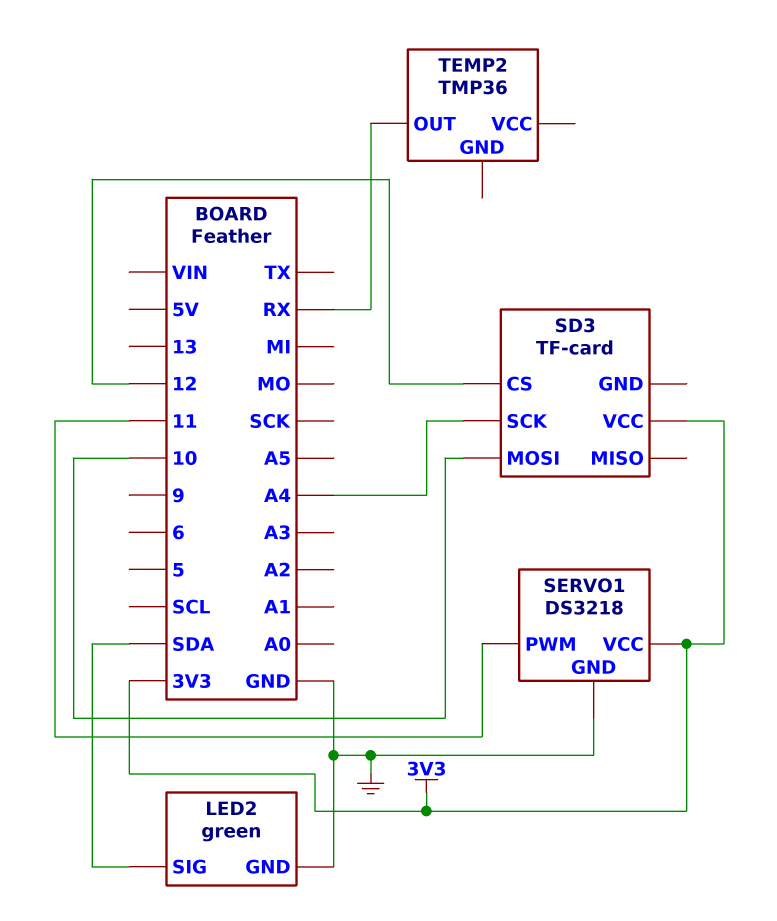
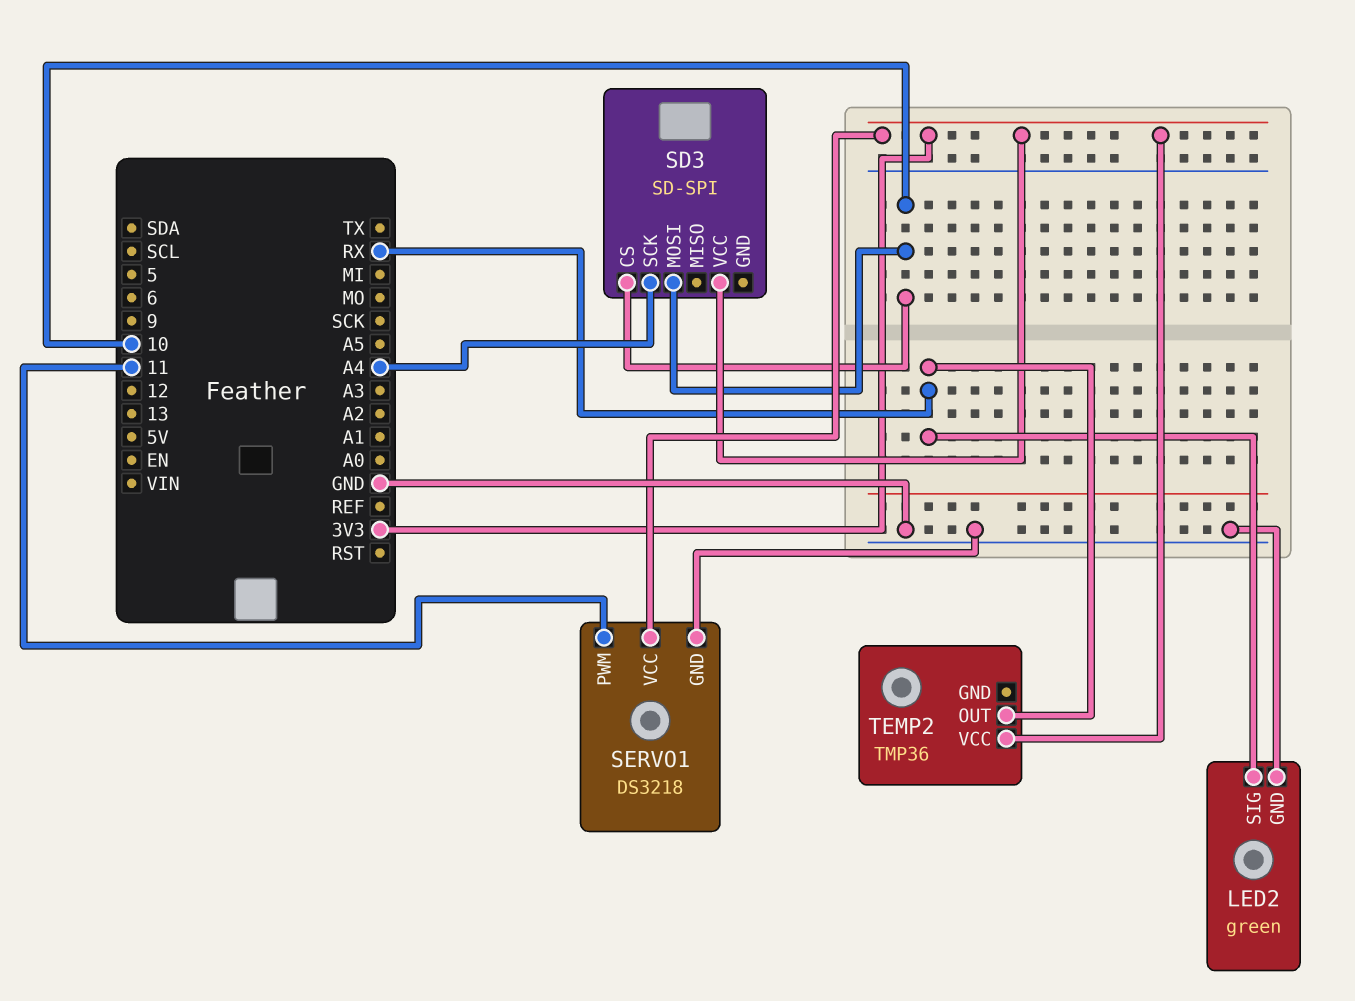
LED2 pin SIG: SDA -> RX
SD3: TF-card -> SD-SPI
SD3 pin CS: 12 -> 10
TEMP2 pin VCC: none -> 3V3

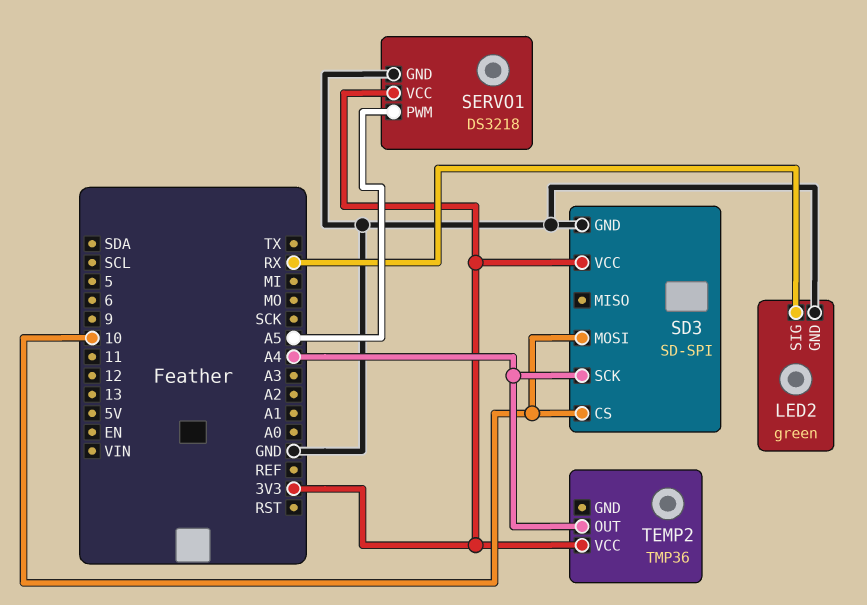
SD3 pin GND: none -> GND
SERVO1 pin PWM: 11 -> A5
TEMP2 pin OUT: RX -> A4

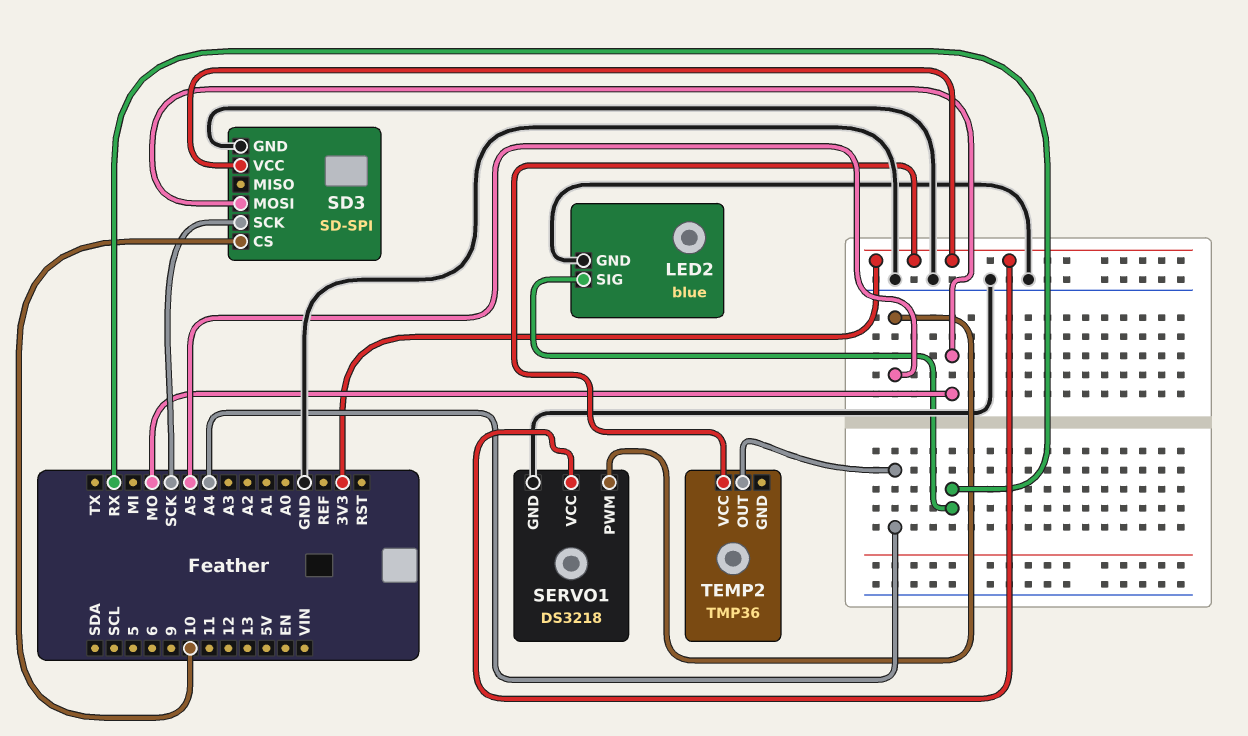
LED2: green -> blue
SD3 pin MOSI: 10 -> MO
SD3 pin SCK: A4 -> SCK

